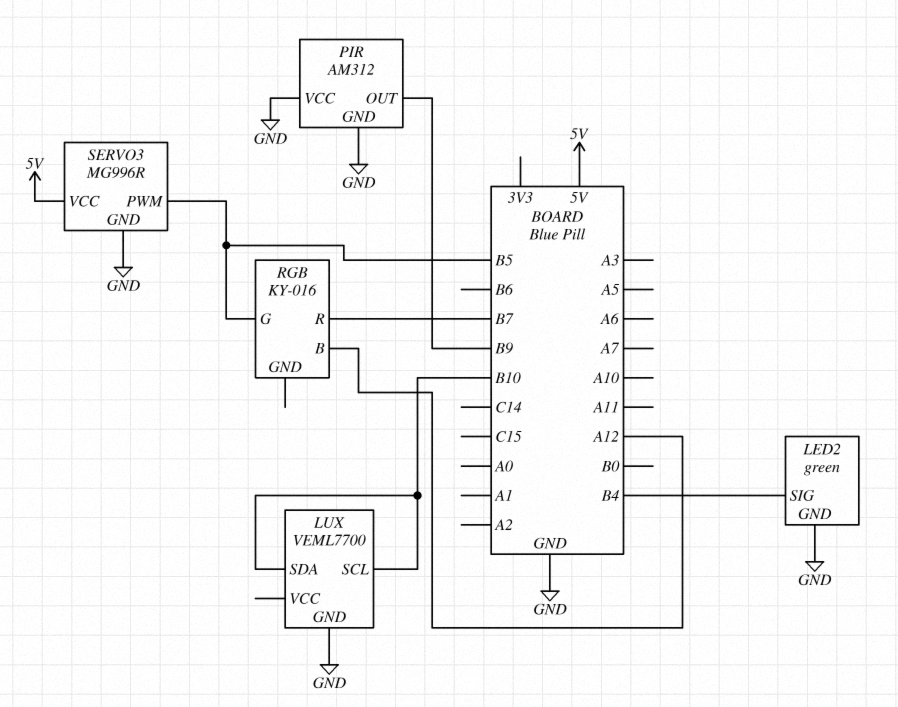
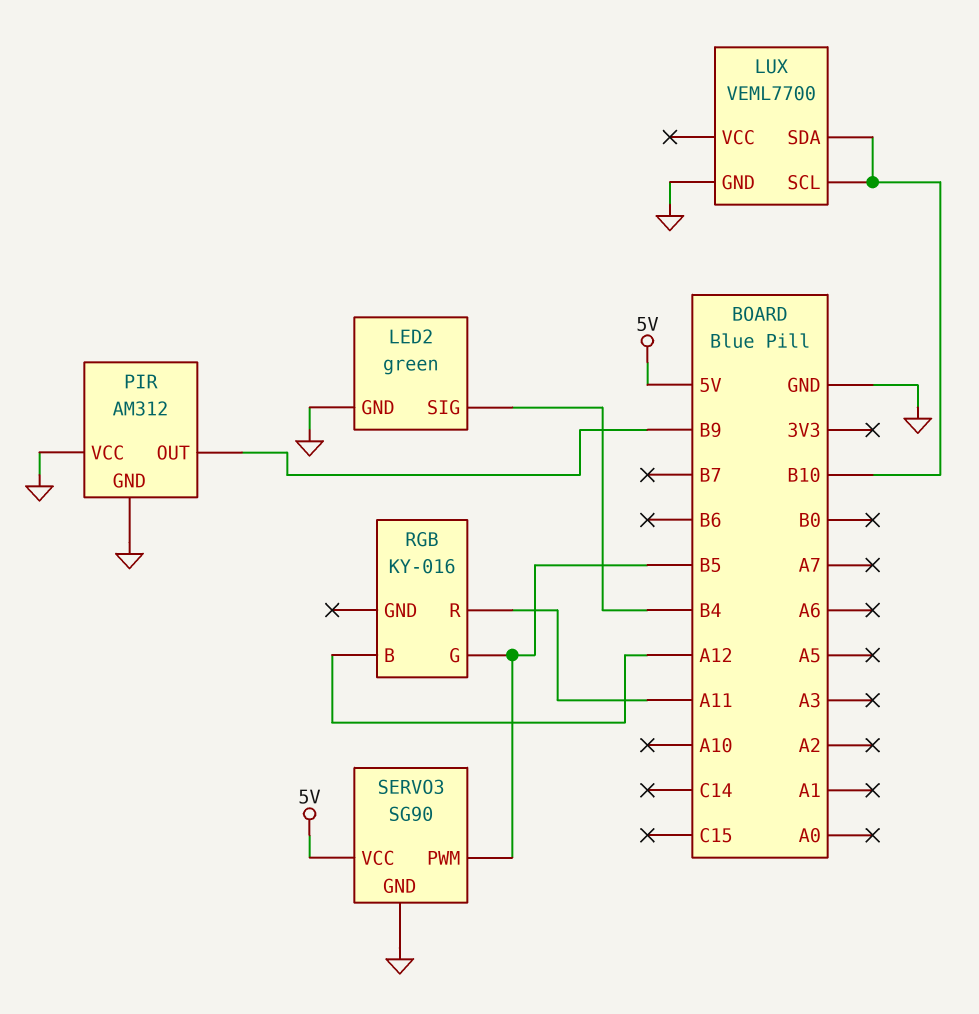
RGB pin R: B7 -> A11
SERVO3: MG996R -> SG90

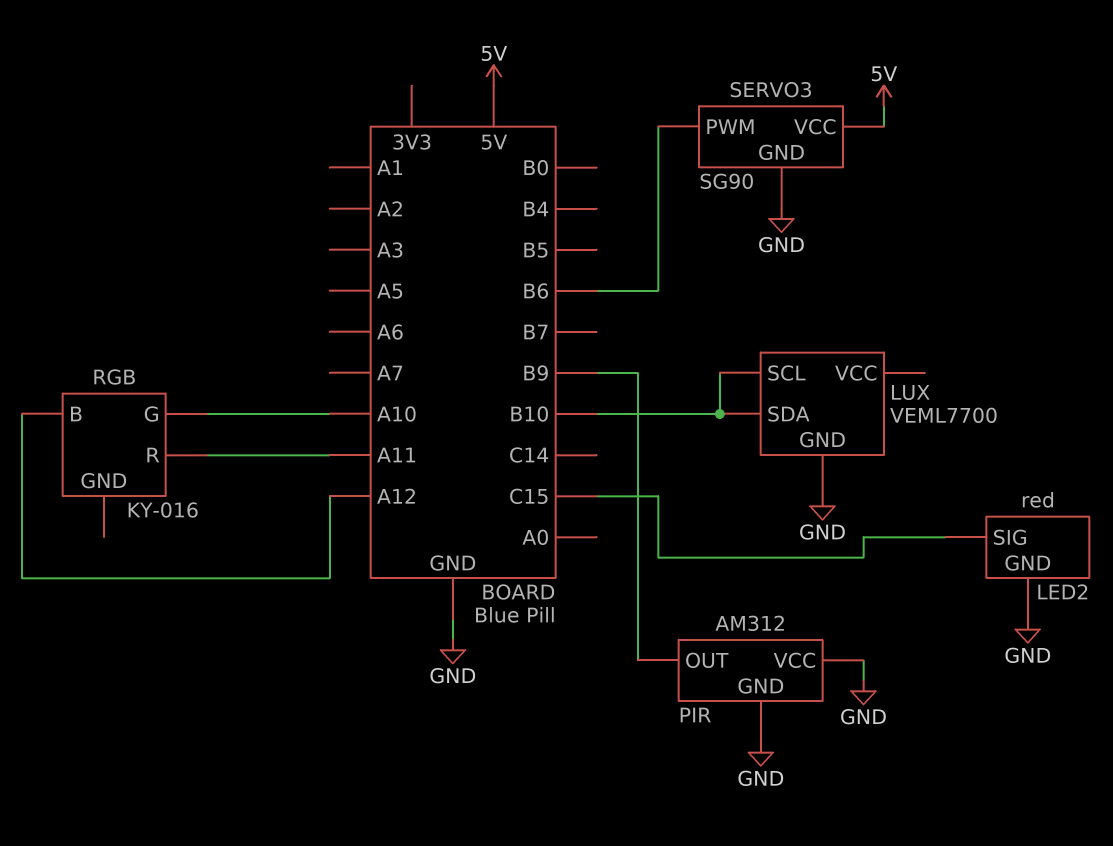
LED2: green -> red
LED2 pin SIG: B4 -> C15
RGB pin G: B5 -> A10
SERVO3 pin PWM: B5 -> B6

